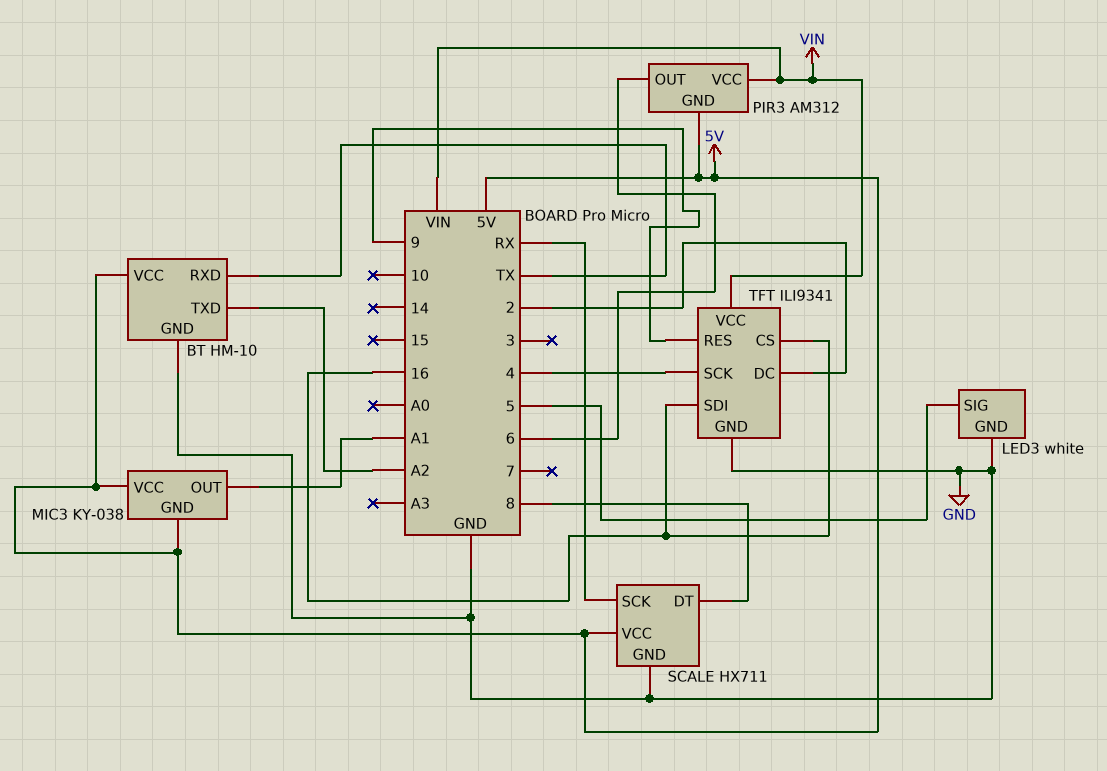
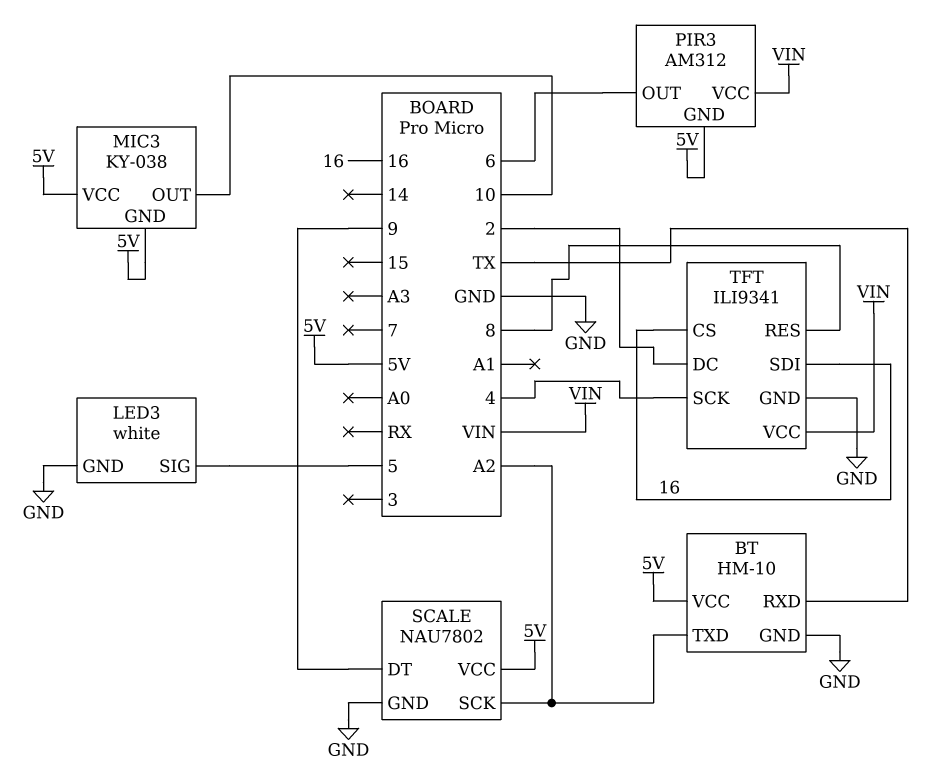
MIC3 pin OUT: A1 -> 10
SCALE: HX711 -> NAU7802
SCALE pin DT: 8 -> 9
SCALE pin SCK: RX -> A2
TFT pin RES: 9 -> 8

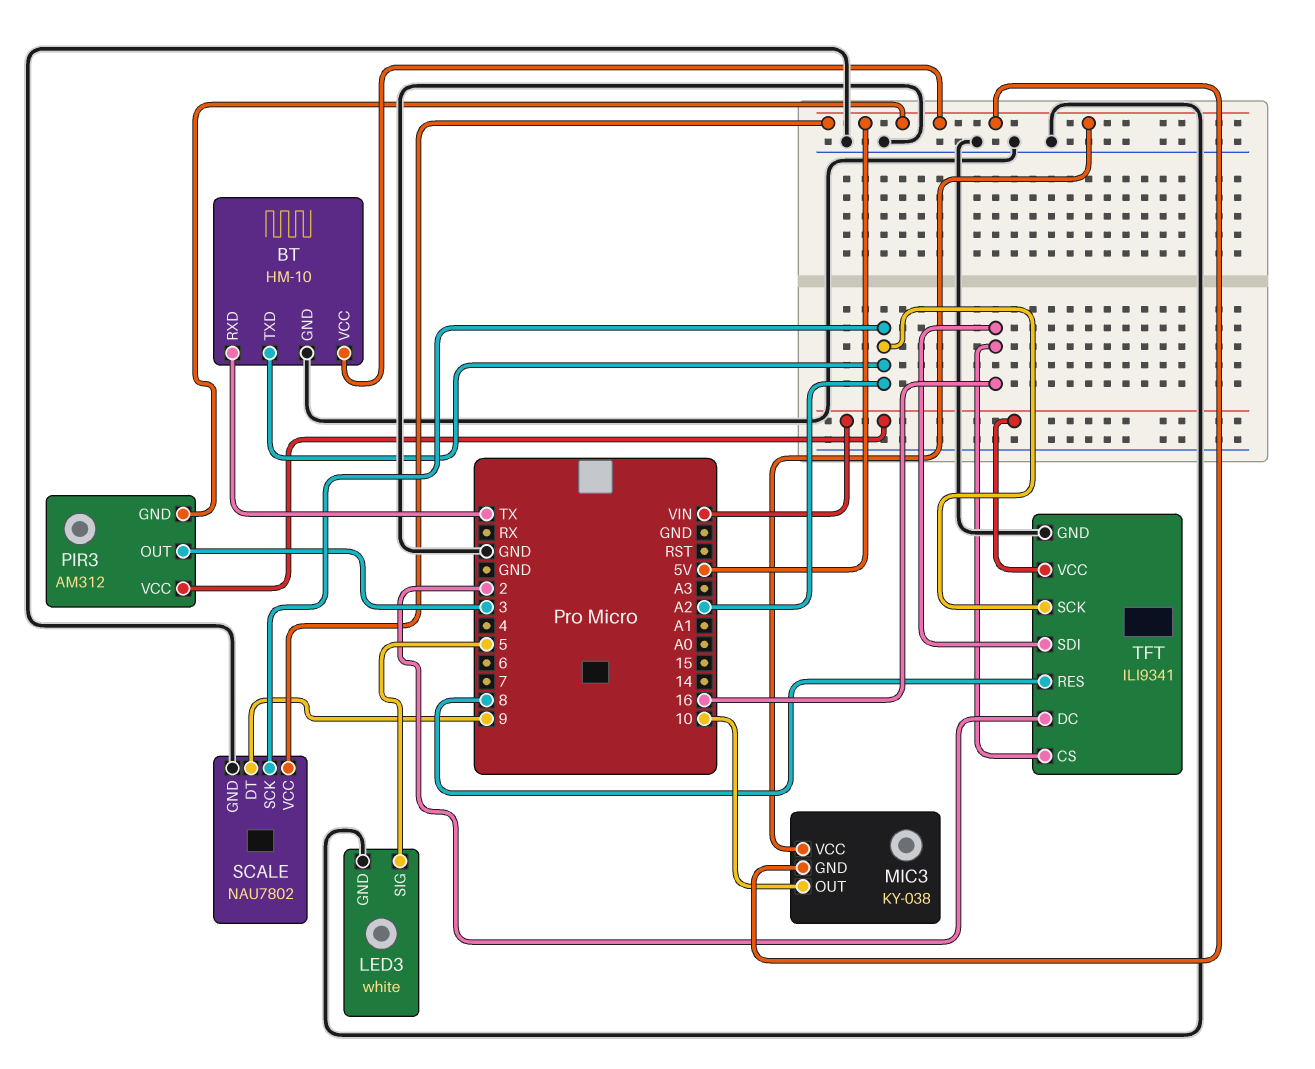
PIR3 pin OUT: 6 -> 3
TFT pin SCK: 4 -> A2

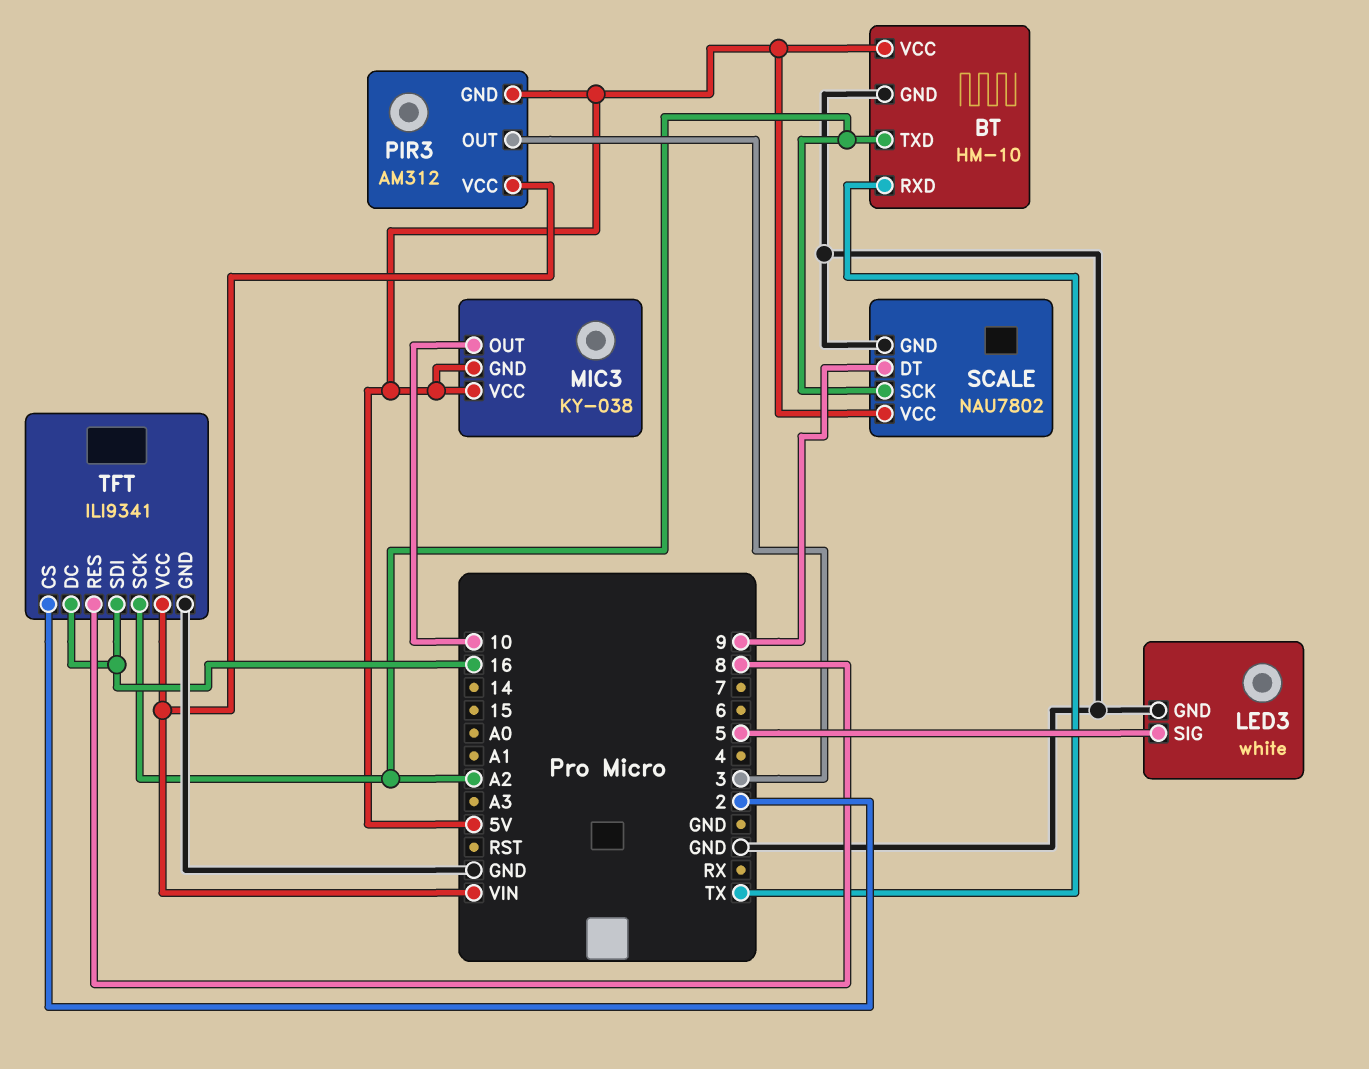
TFT pin CS: 16 -> 2
TFT pin DC: 2 -> 16

